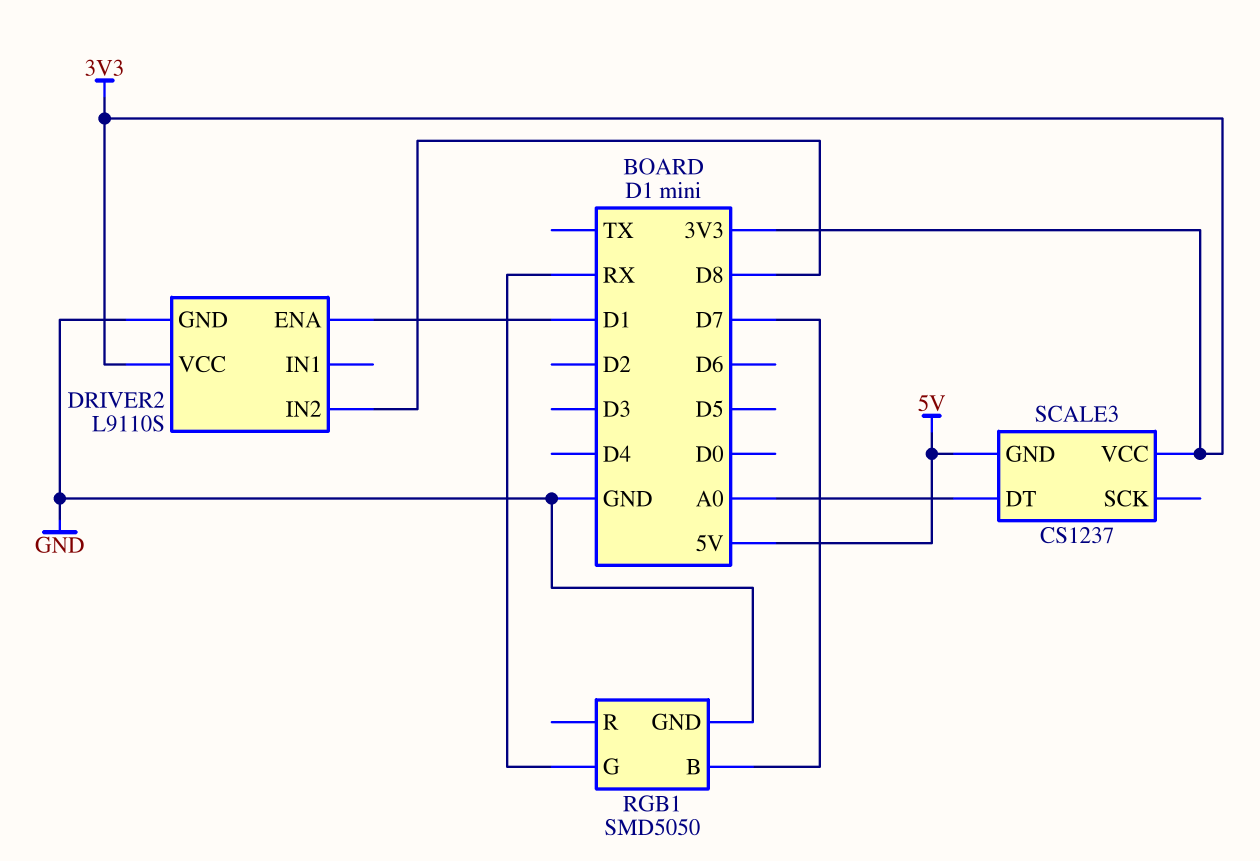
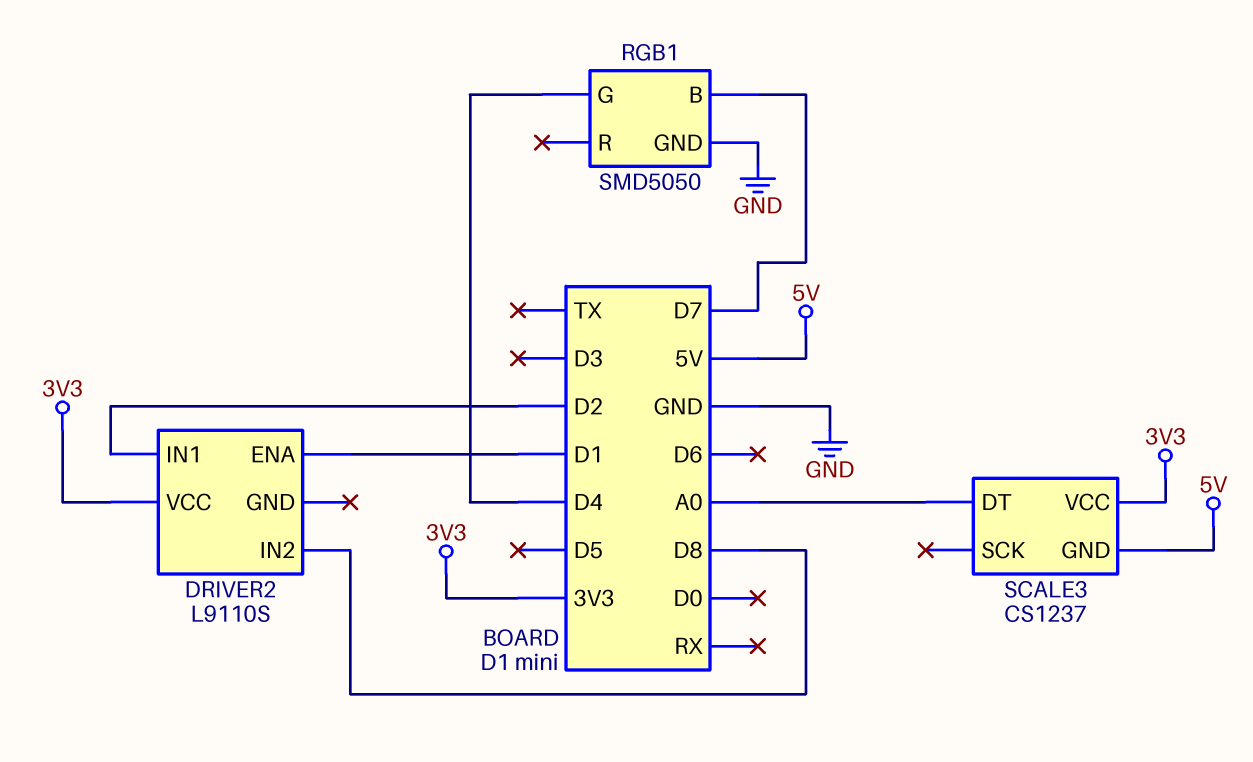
DRIVER2 pin GND: GND -> none
DRIVER2 pin IN1: none -> D2
RGB1 pin G: RX -> D4

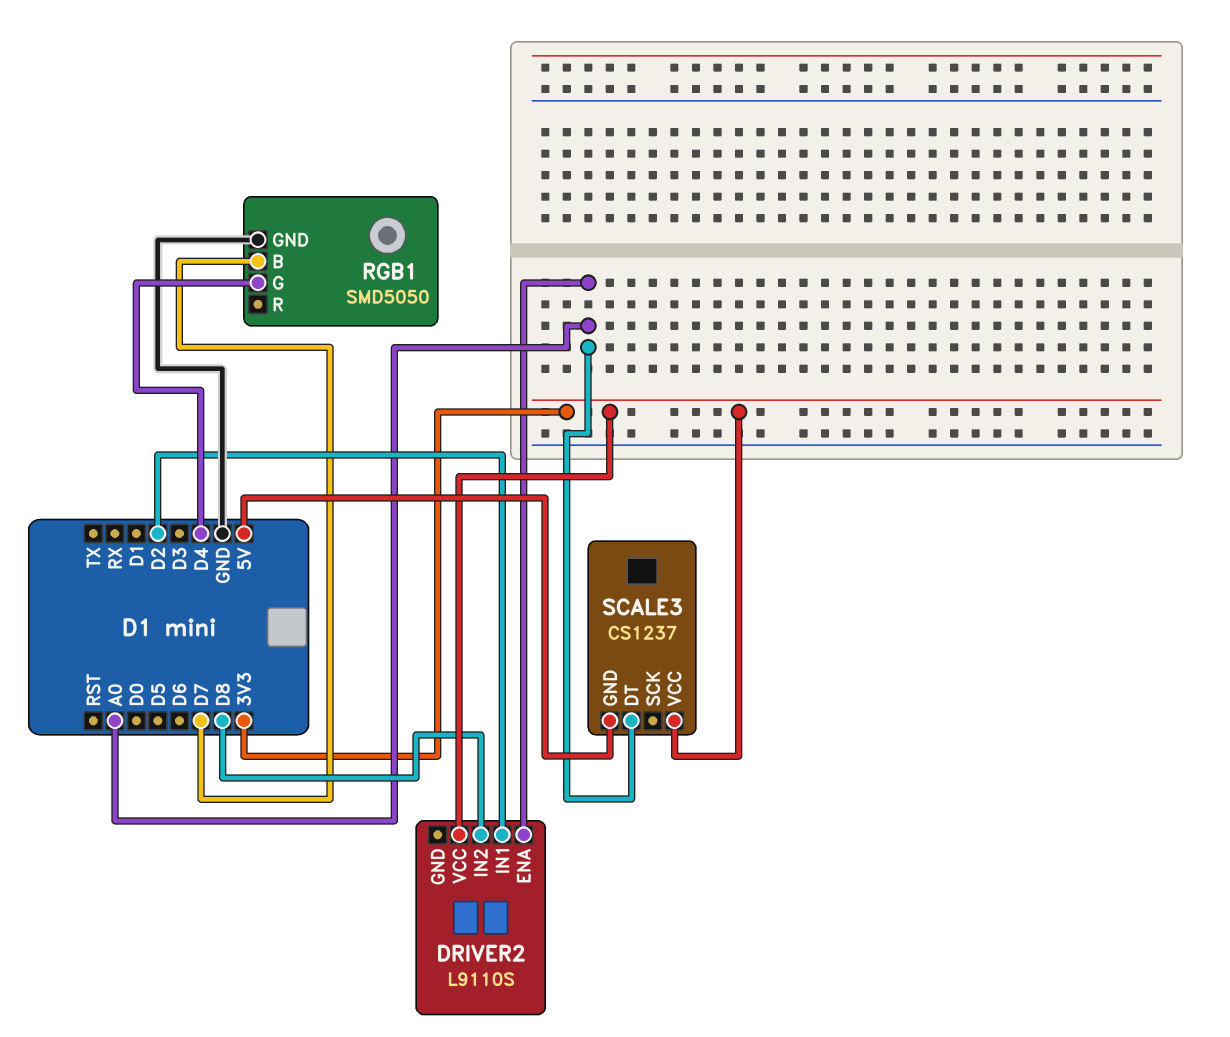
DRIVER2 pin ENA: D1 -> A0

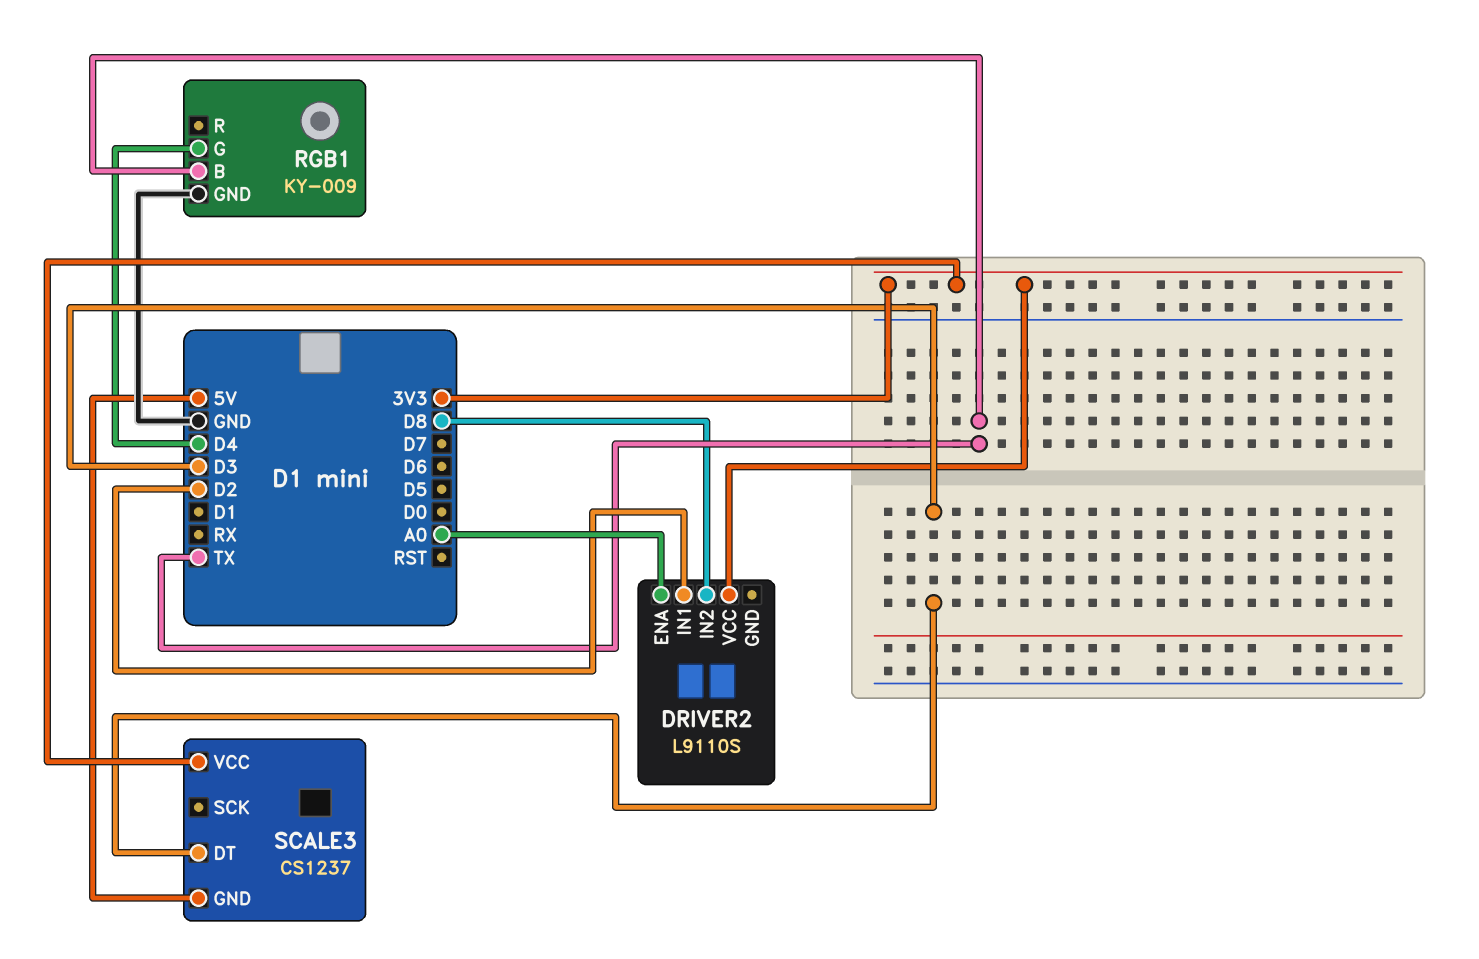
RGB1: SMD5050 -> KY-009
RGB1 pin B: D7 -> TX
SCALE3 pin DT: A0 -> D3

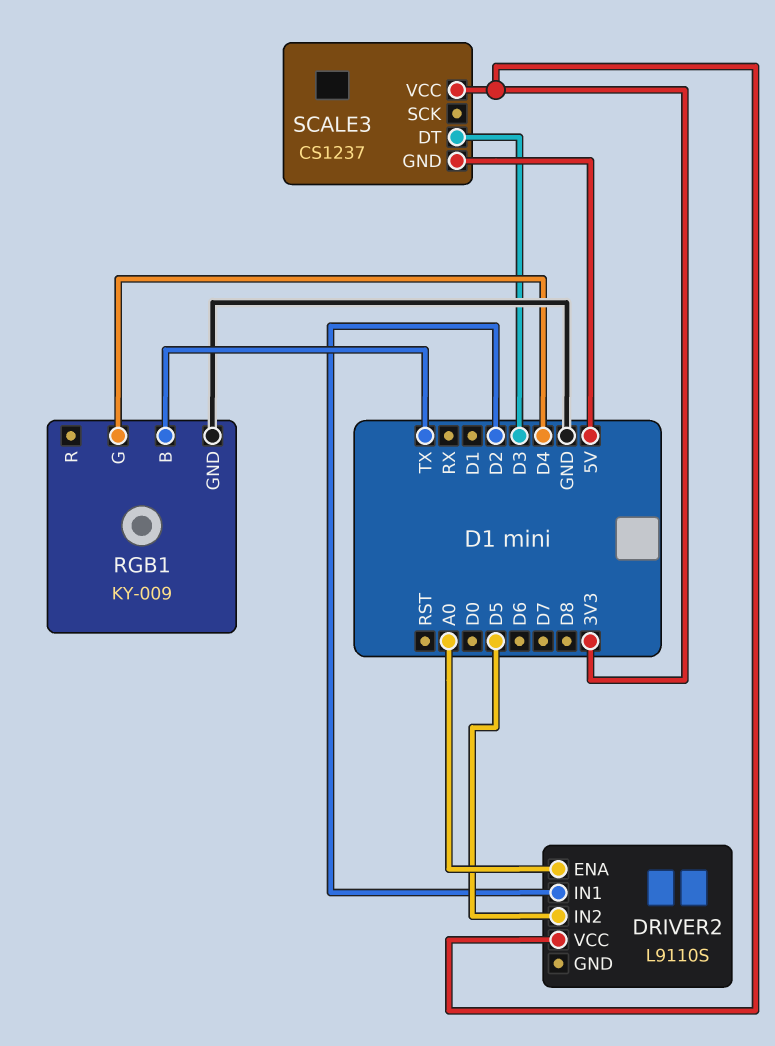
DRIVER2 pin IN2: D8 -> D5

